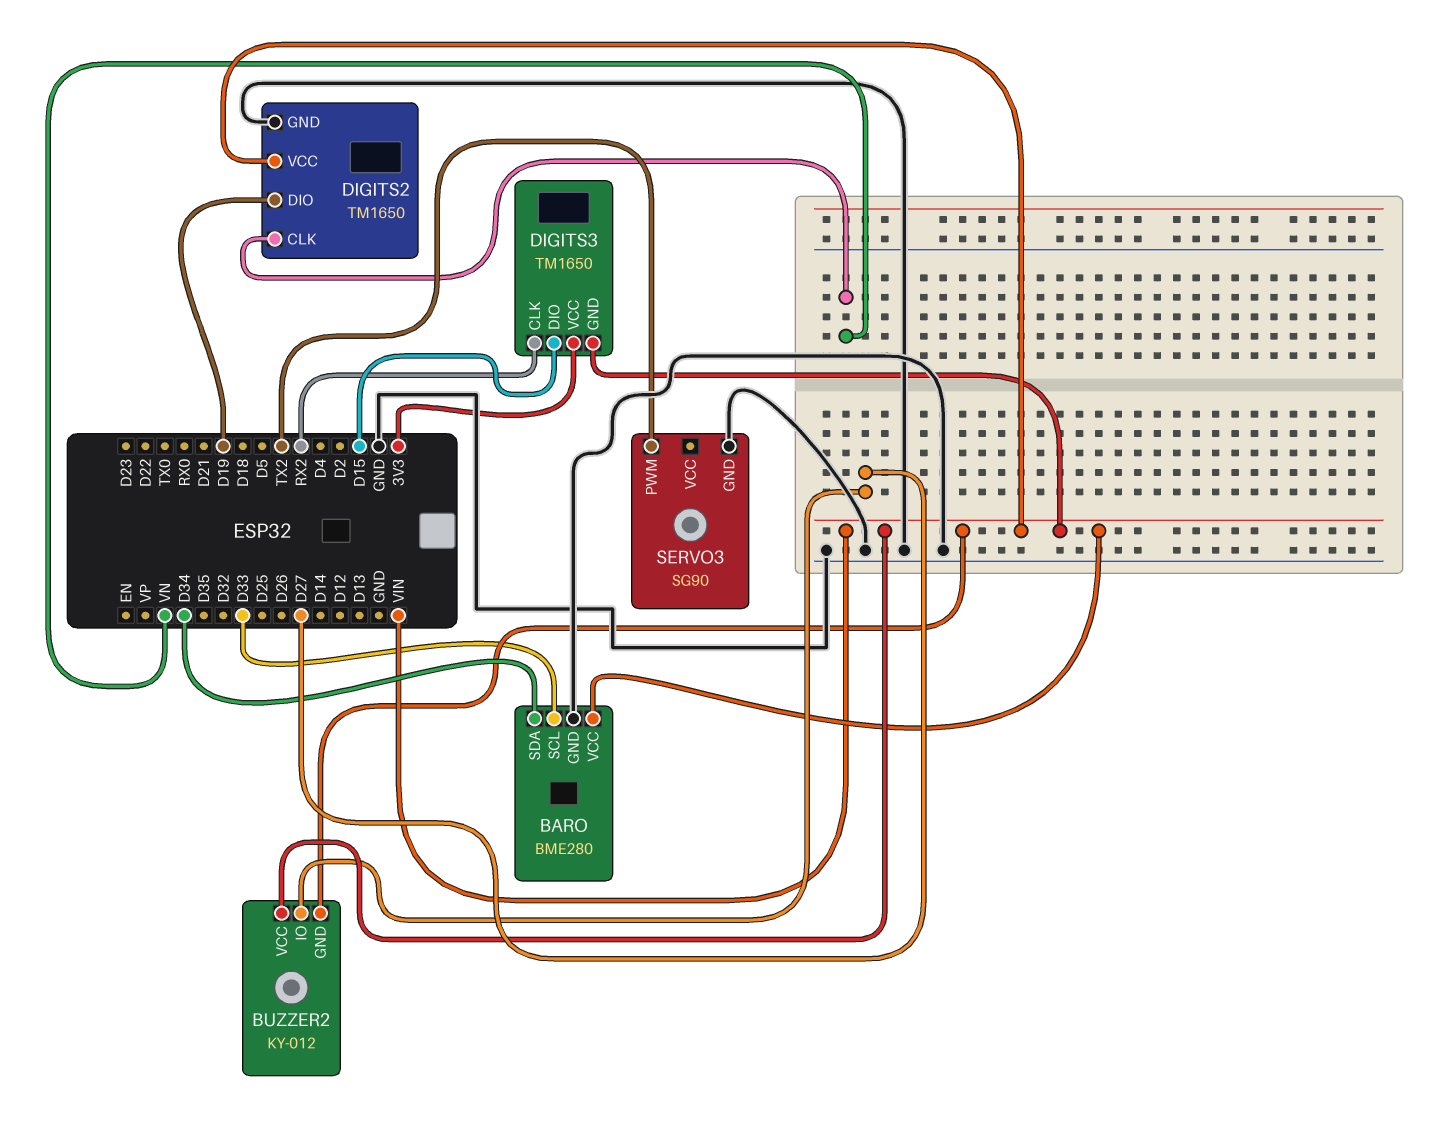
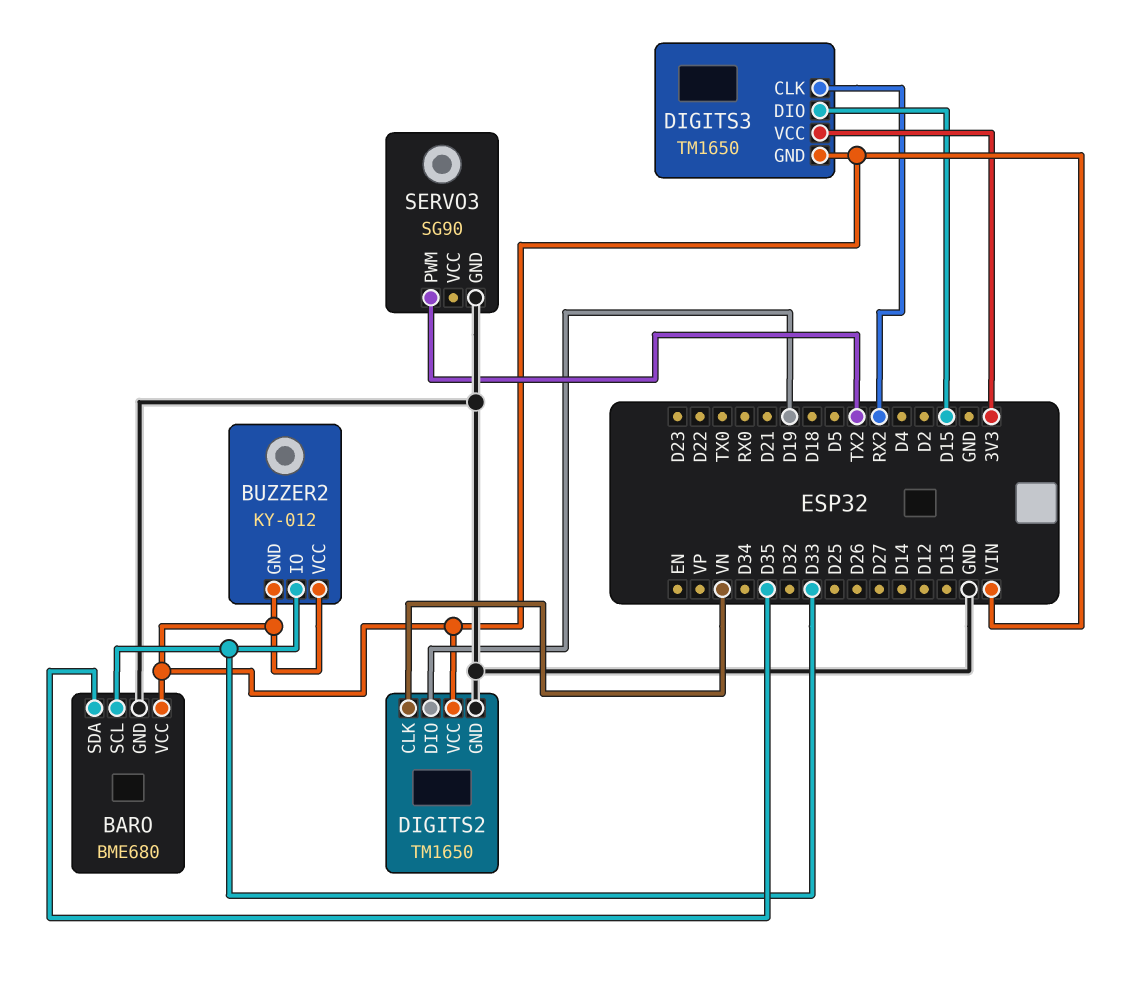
BARO: BME280 -> BME680
BARO pin SDA: D34 -> D35
BUZZER2 pin IO: D27 -> D33

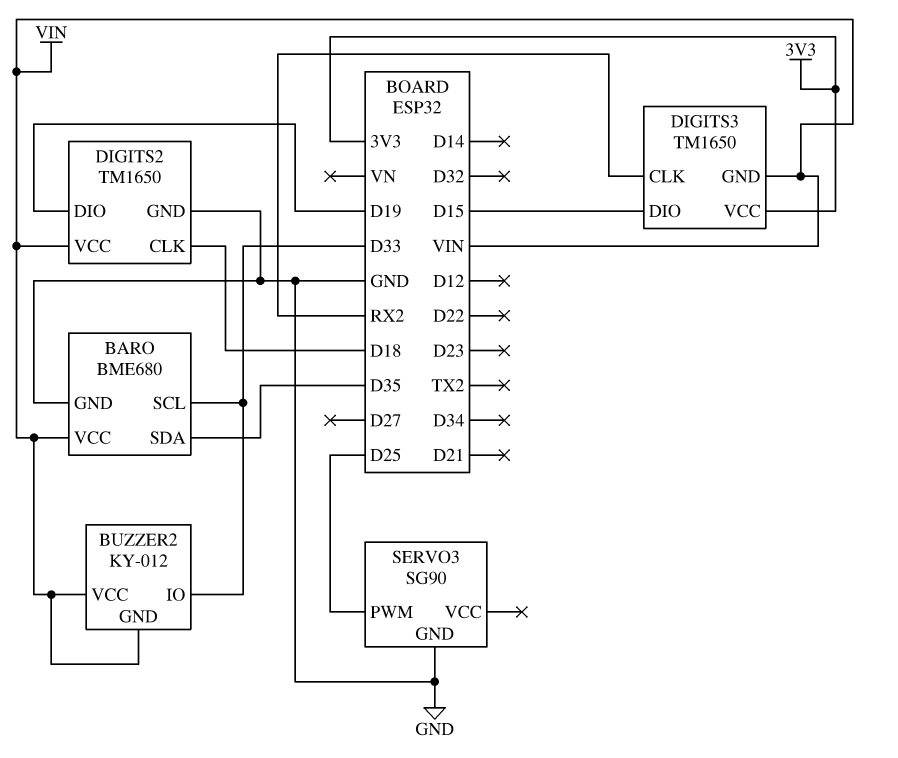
DIGITS2 pin CLK: VN -> D18
SERVO3 pin PWM: TX2 -> D25

